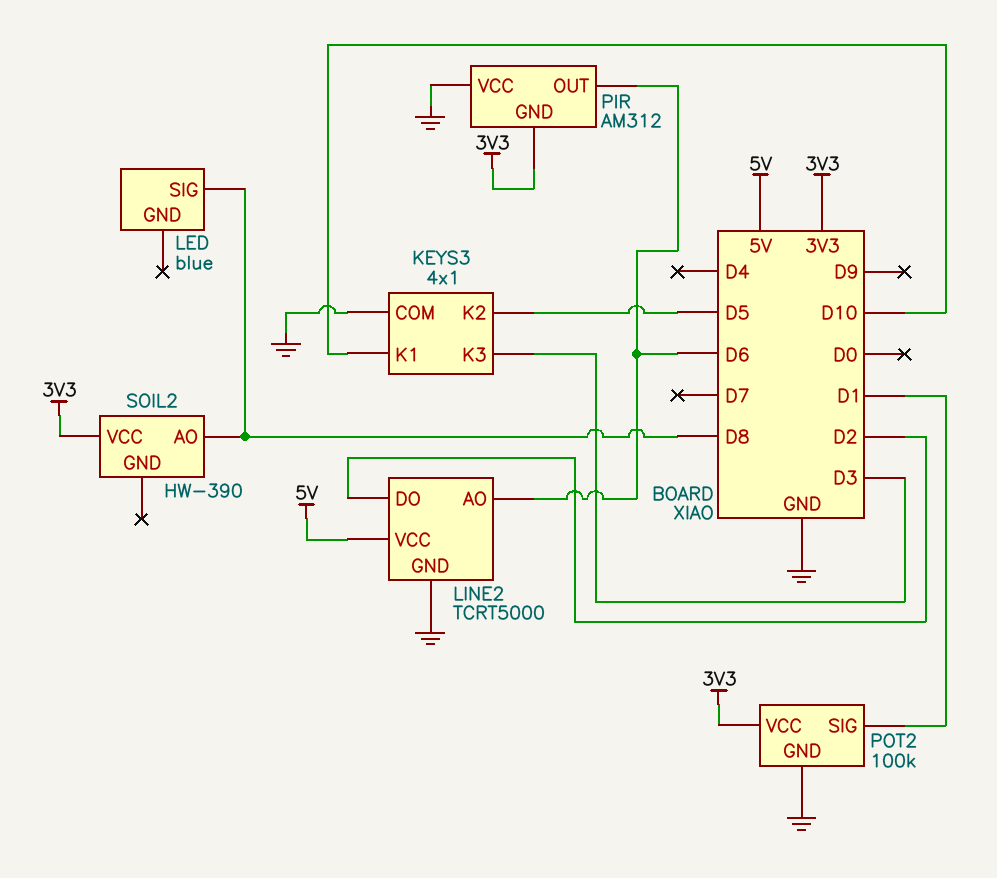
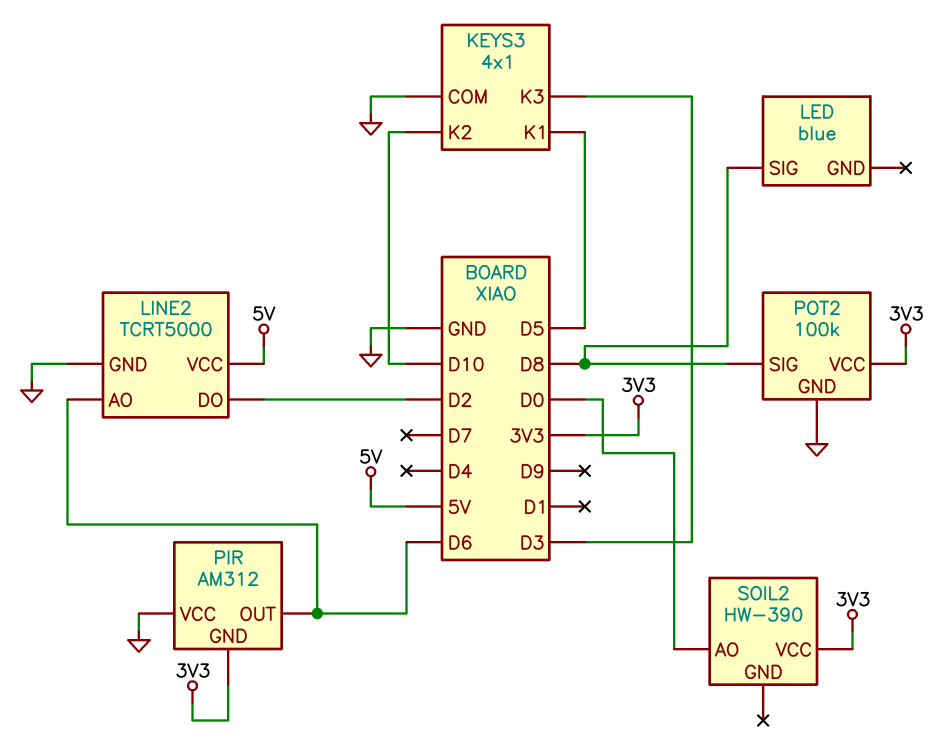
KEYS3 pin K1: D10 -> D5
KEYS3 pin K2: D5 -> D10
POT2 pin SIG: D1 -> D8
SOIL2 pin AO: D8 -> D0

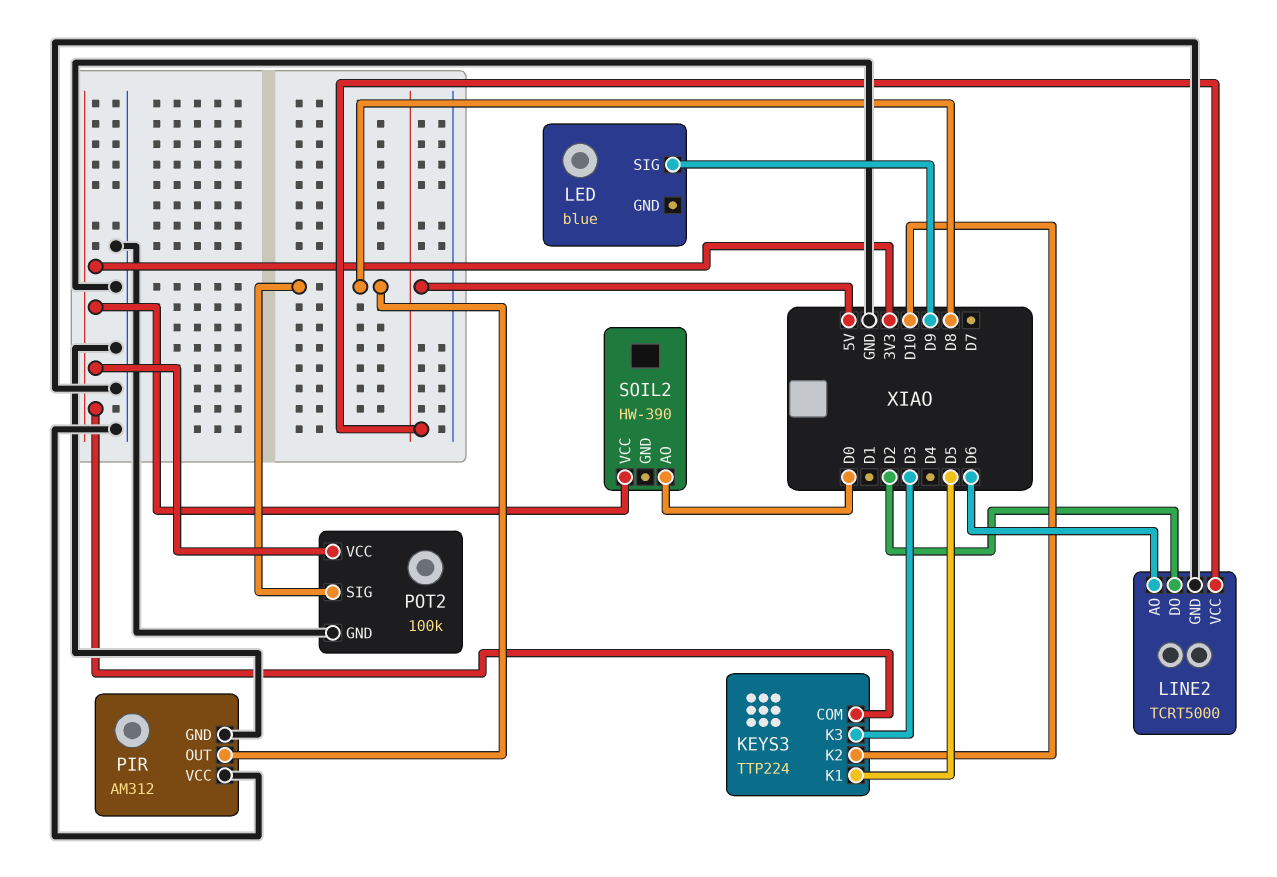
KEYS3: 4x1 -> TTP224
KEYS3 pin COM: GND -> 3V3
LED pin SIG: D8 -> D9
PIR pin GND: 3V3 -> GND
PIR pin OUT: D6 -> D8

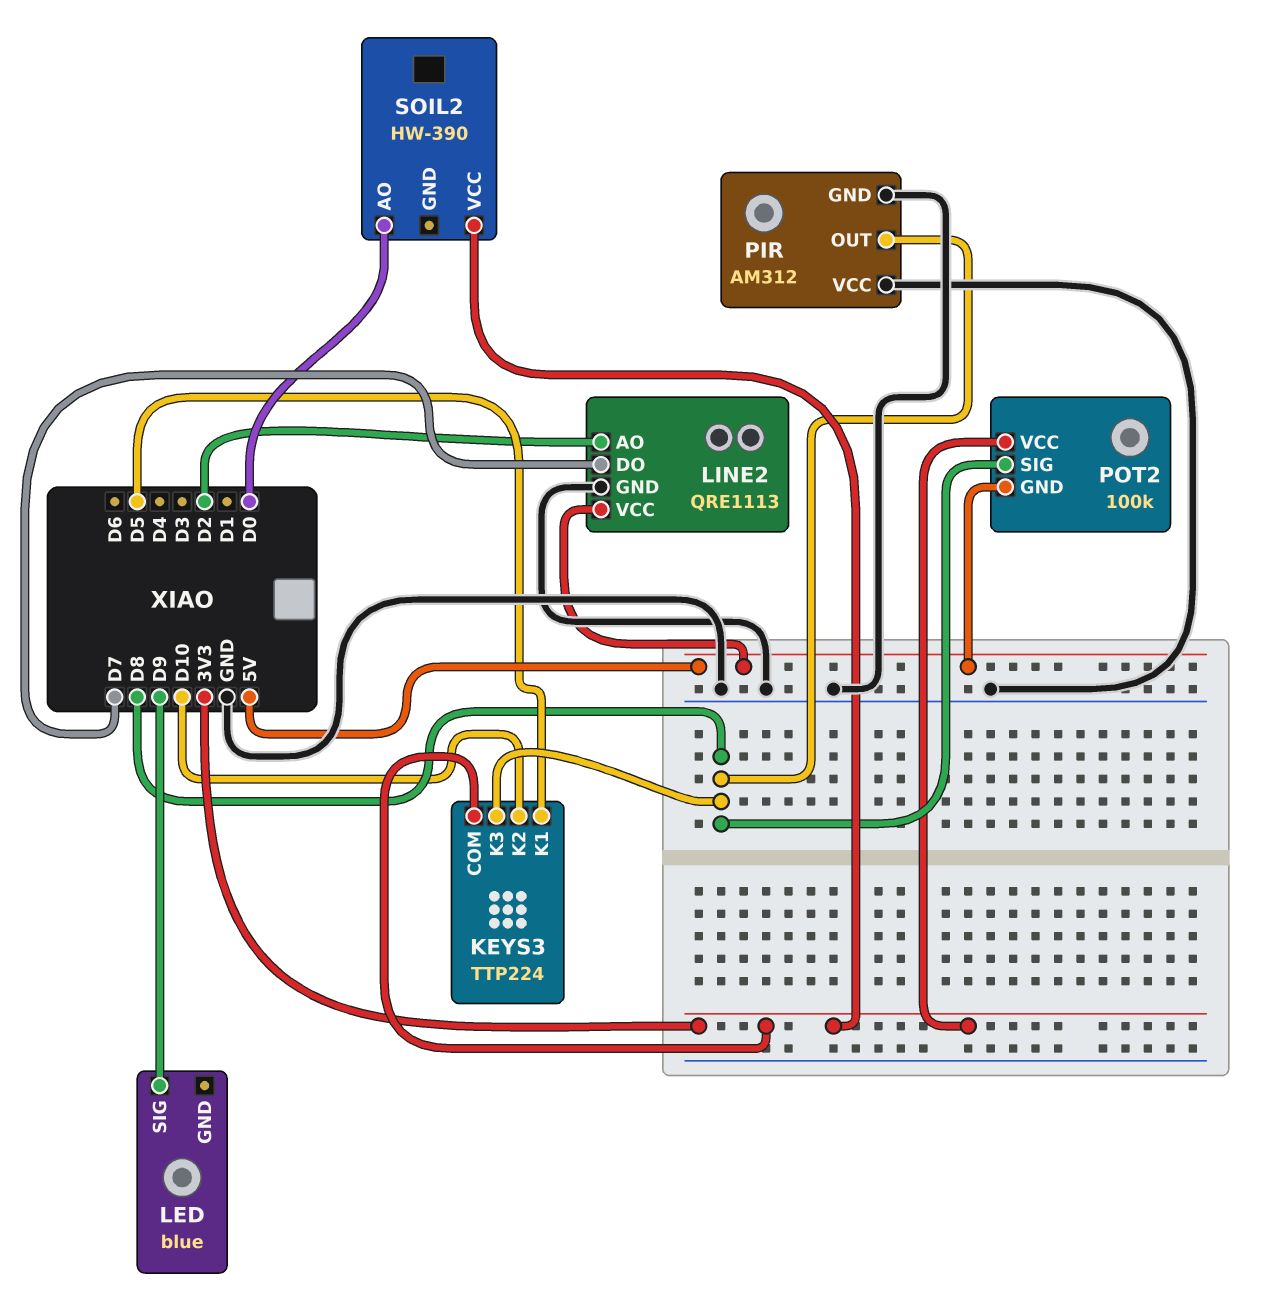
KEYS3 pin K3: D3 -> D8
LINE2: TCRT5000 -> QRE1113
LINE2 pin AO: D6 -> D2
LINE2 pin DO: D2 -> D7
POT2 pin GND: GND -> 5V

